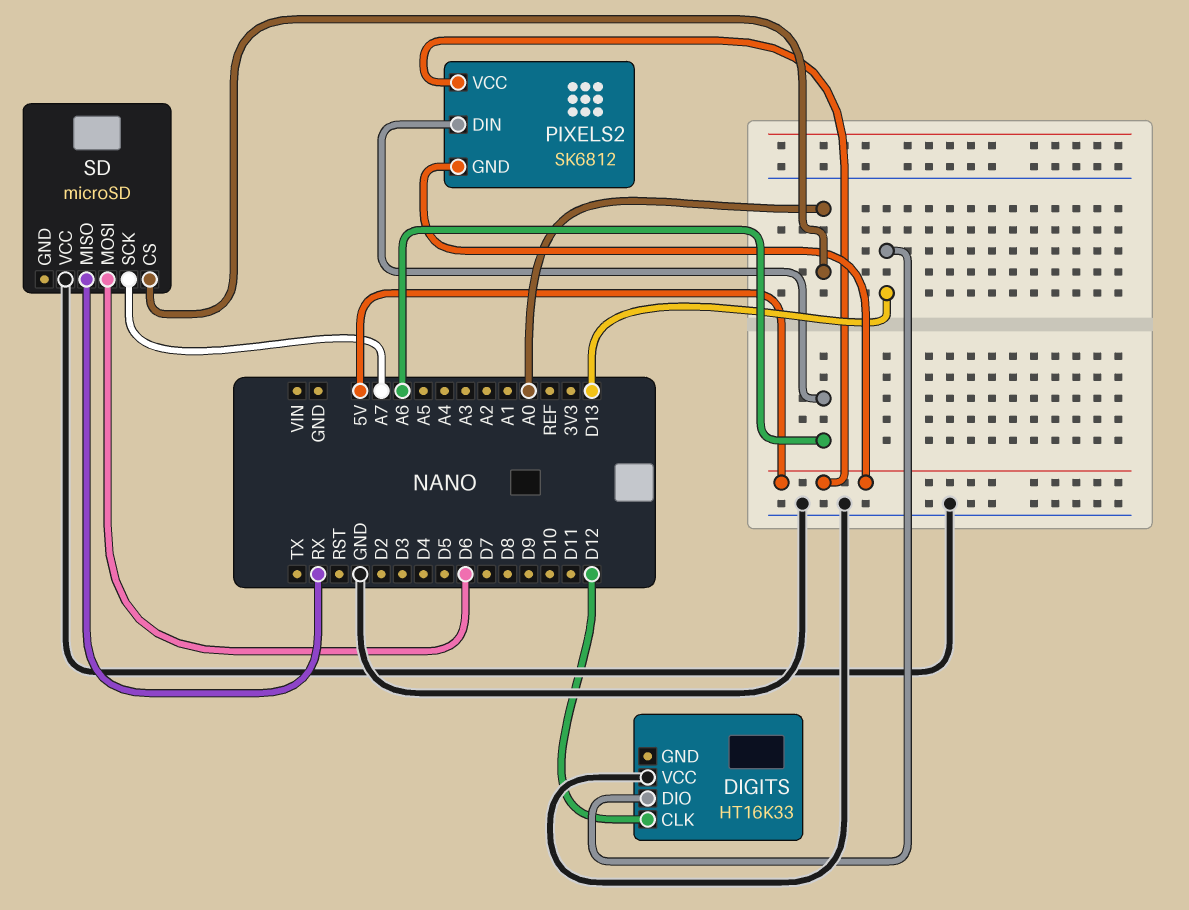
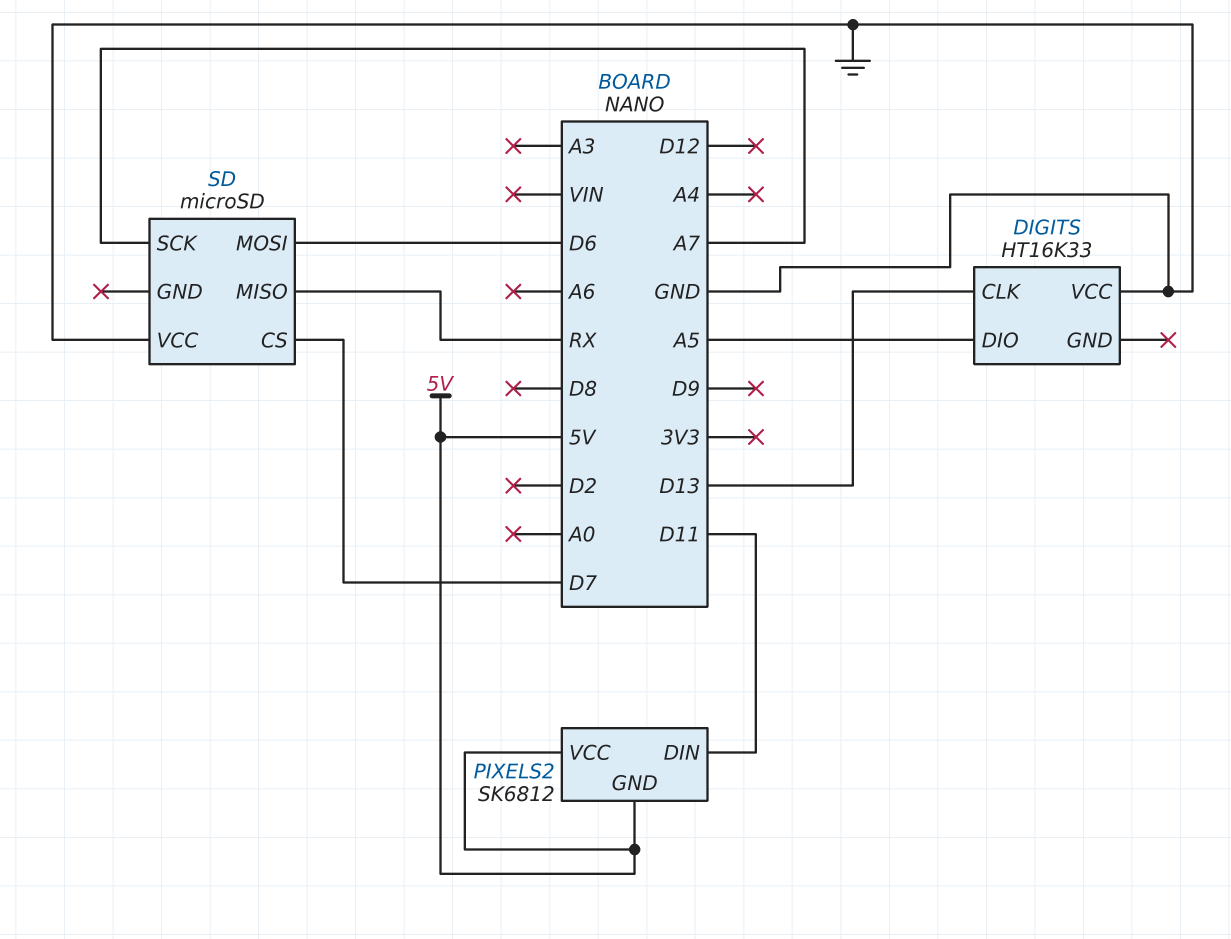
DIGITS pin CLK: D12 -> D13
DIGITS pin DIO: D13 -> A5
PIXELS2 pin DIN: A6 -> D11
SD pin CS: A0 -> D7

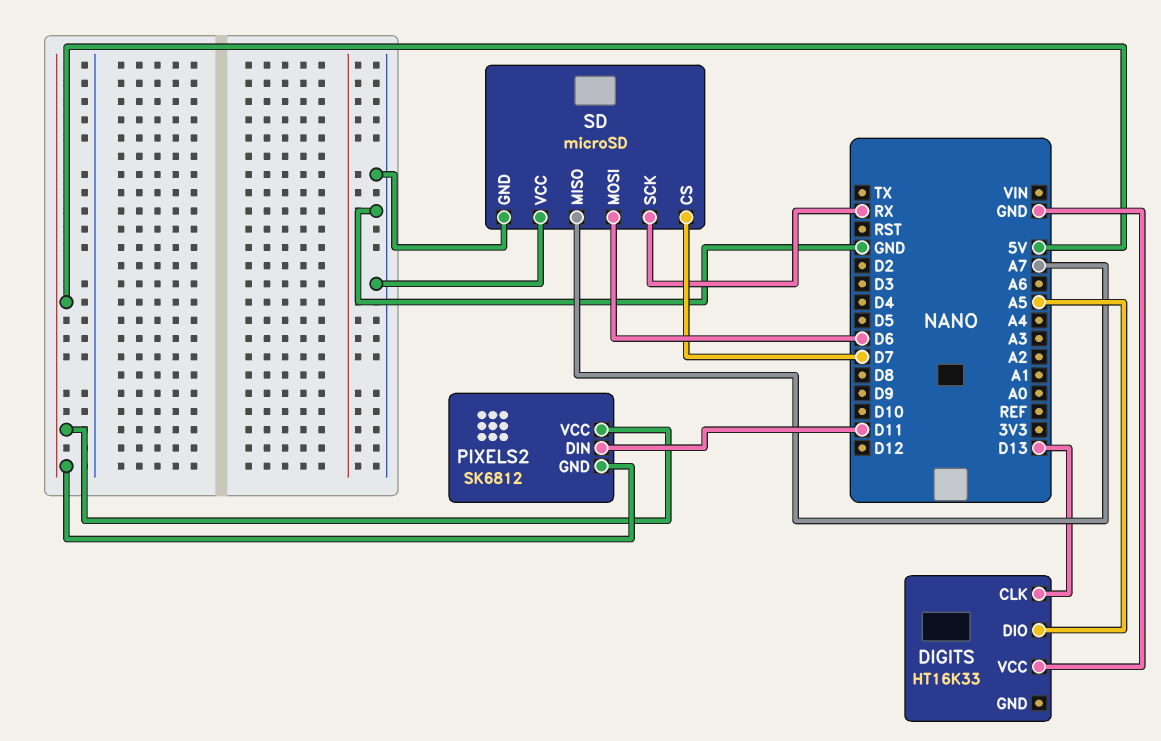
SD pin GND: none -> GND
SD pin MISO: RX -> A7
SD pin SCK: A7 -> RX

